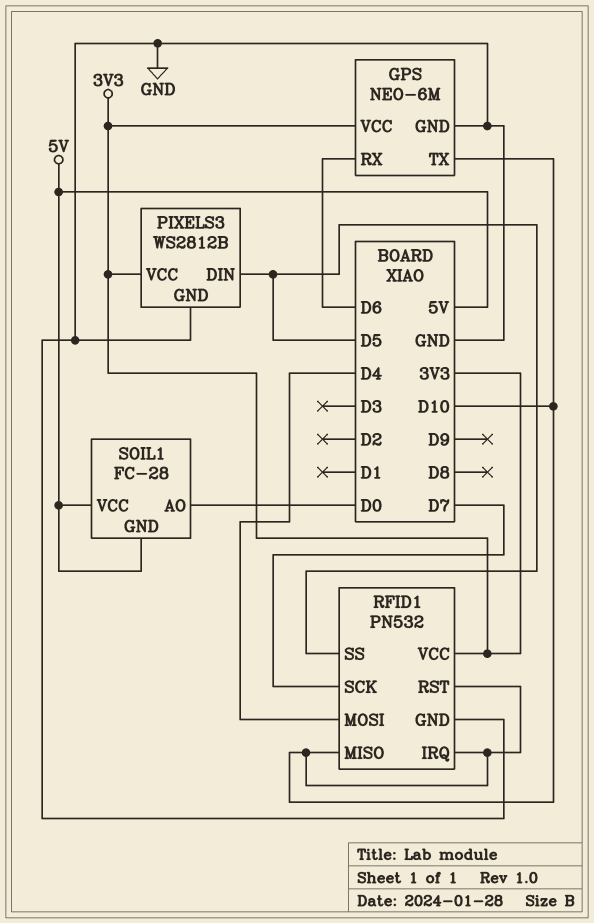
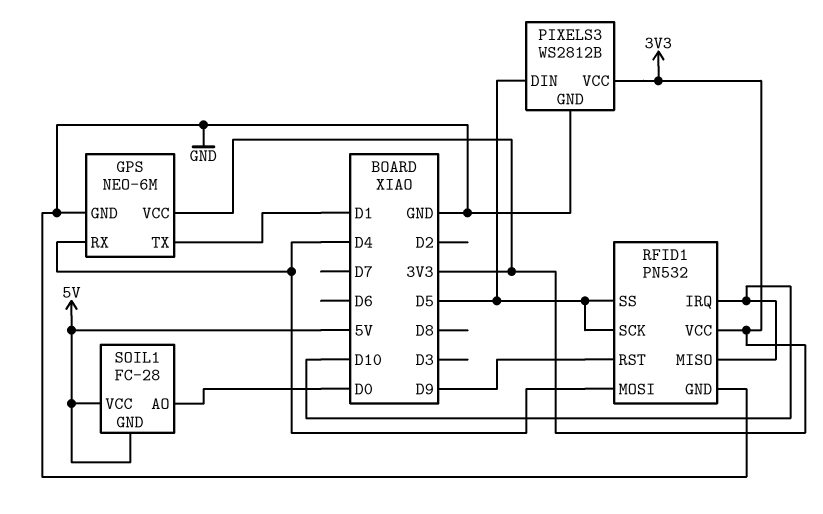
GPS pin RX: D6 -> D4
GPS pin TX: D10 -> D1
RFID1 pin RST: D10 -> D9
RFID1 pin SCK: D7 -> D5

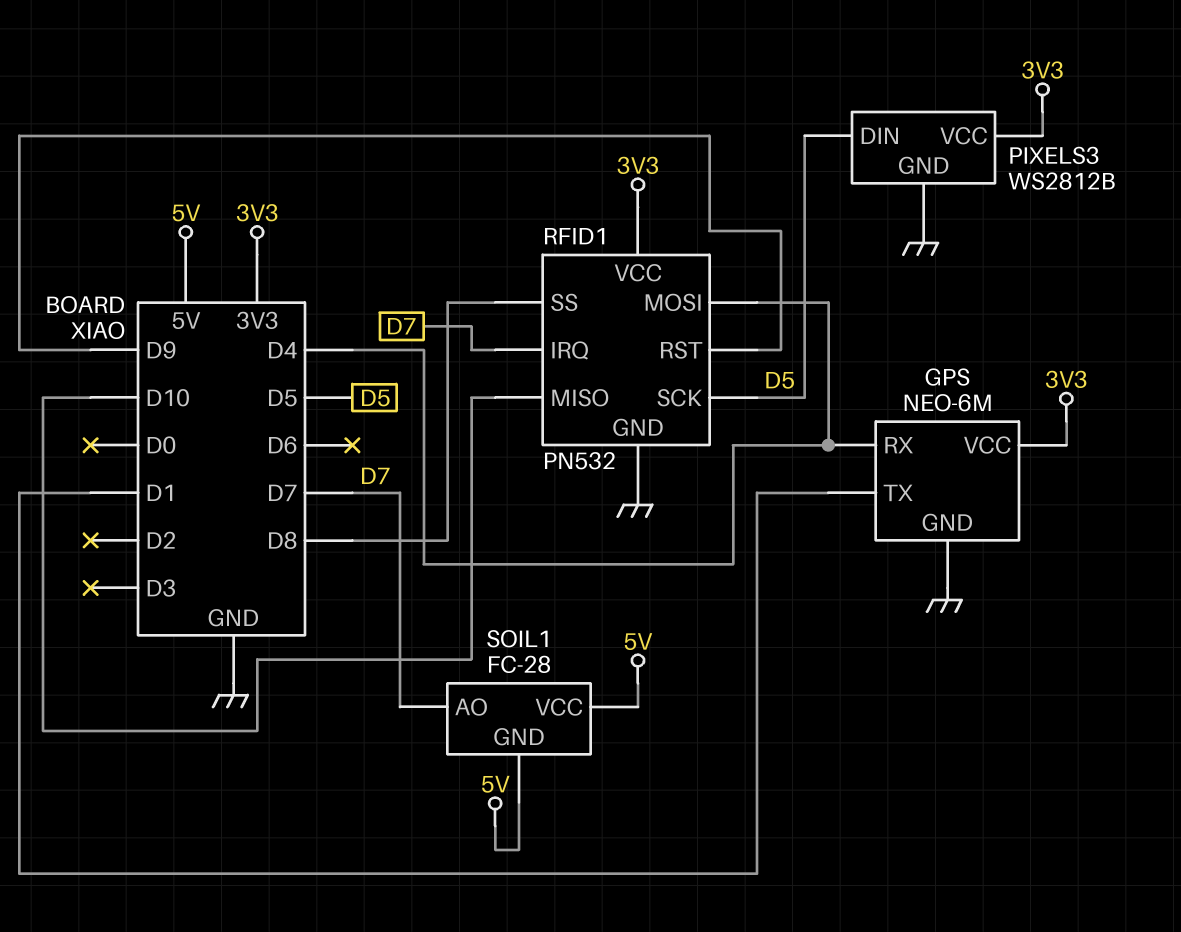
RFID1 pin IRQ: D10 -> D7
RFID1 pin SS: D5 -> D8
SOIL1 pin AO: D0 -> D7

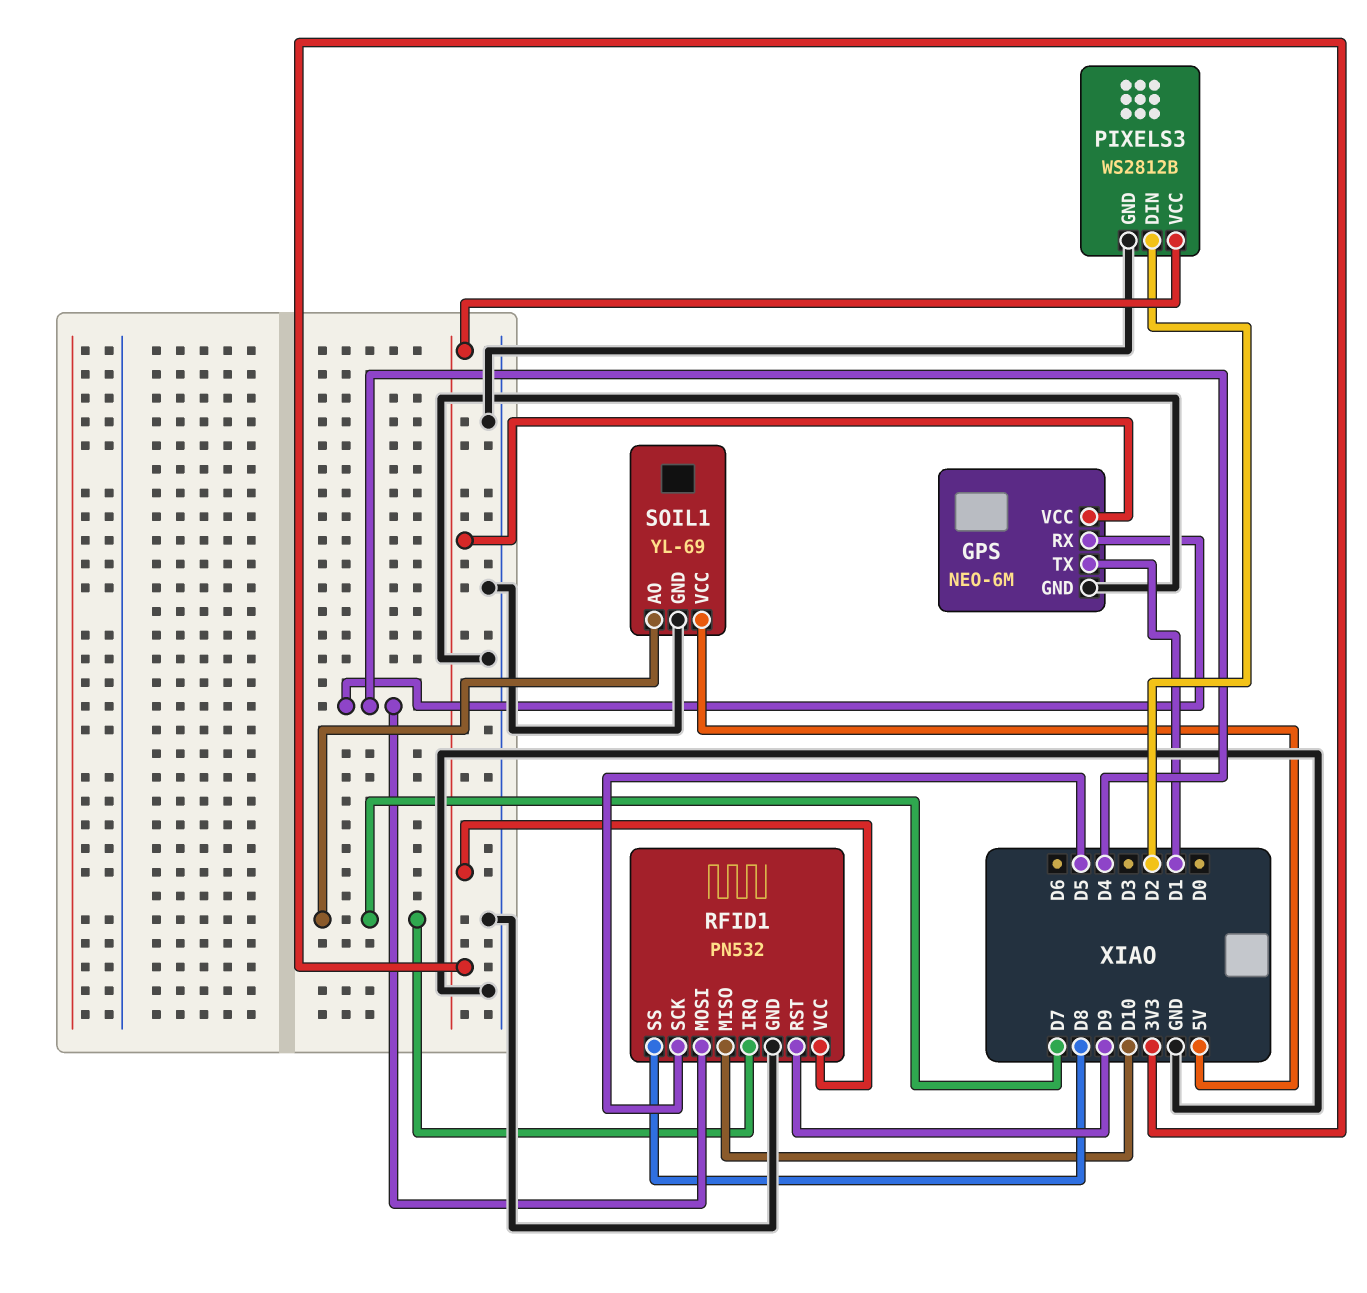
PIXELS3 pin DIN: D5 -> D2
SOIL1: FC-28 -> YL-69
SOIL1 pin GND: 5V -> GND

